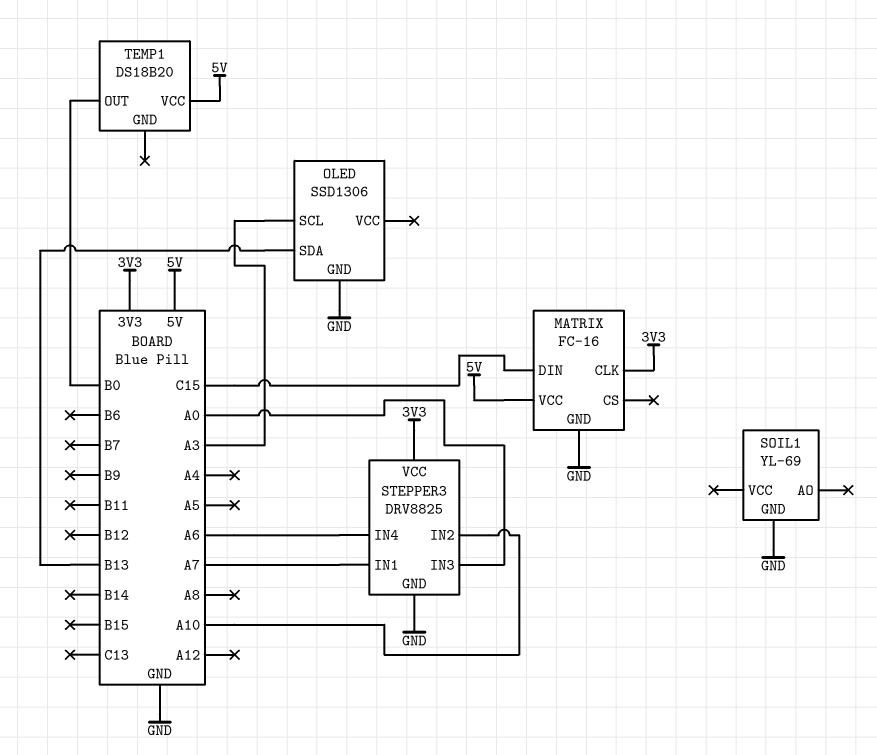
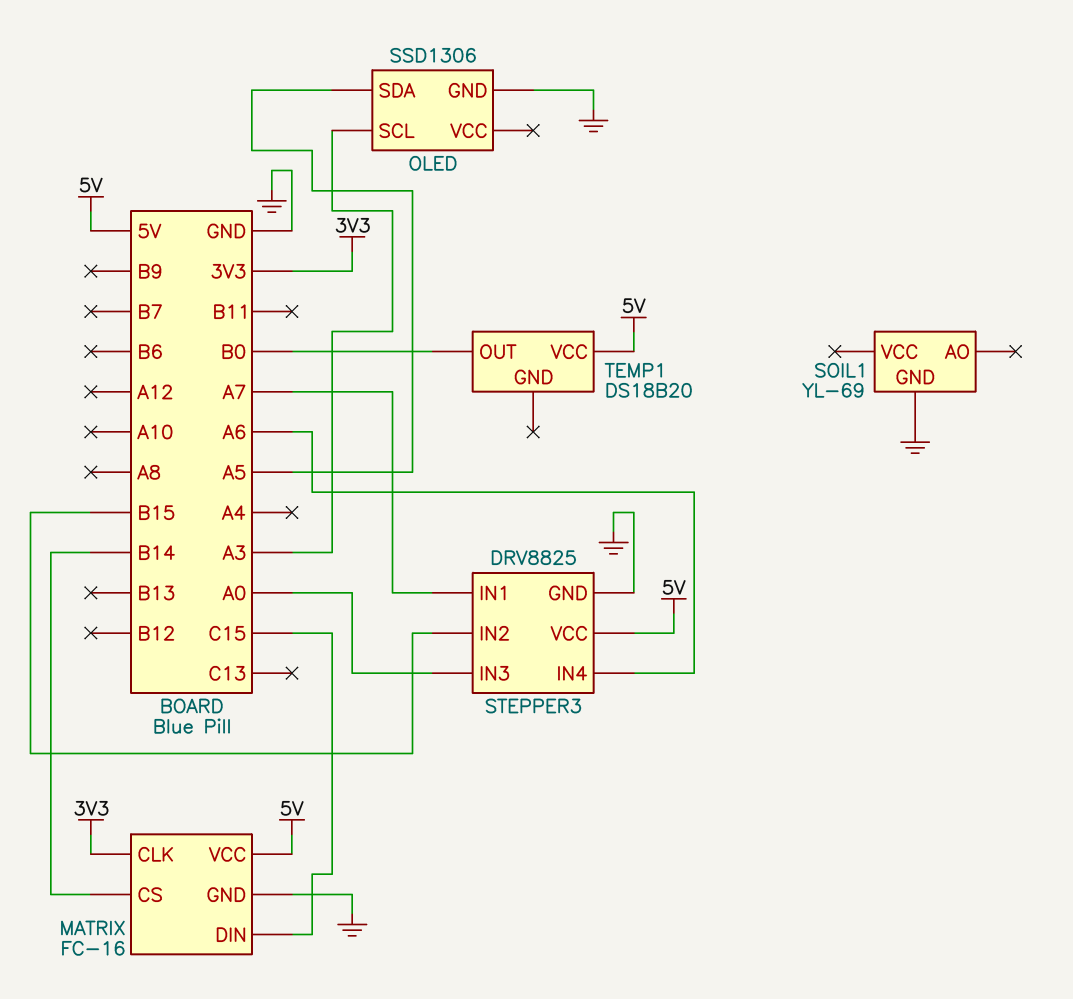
MATRIX pin CS: none -> B14
OLED pin SDA: B13 -> A5
STEPPER3 pin IN2: A10 -> B15
STEPPER3 pin VCC: 3V3 -> 5V

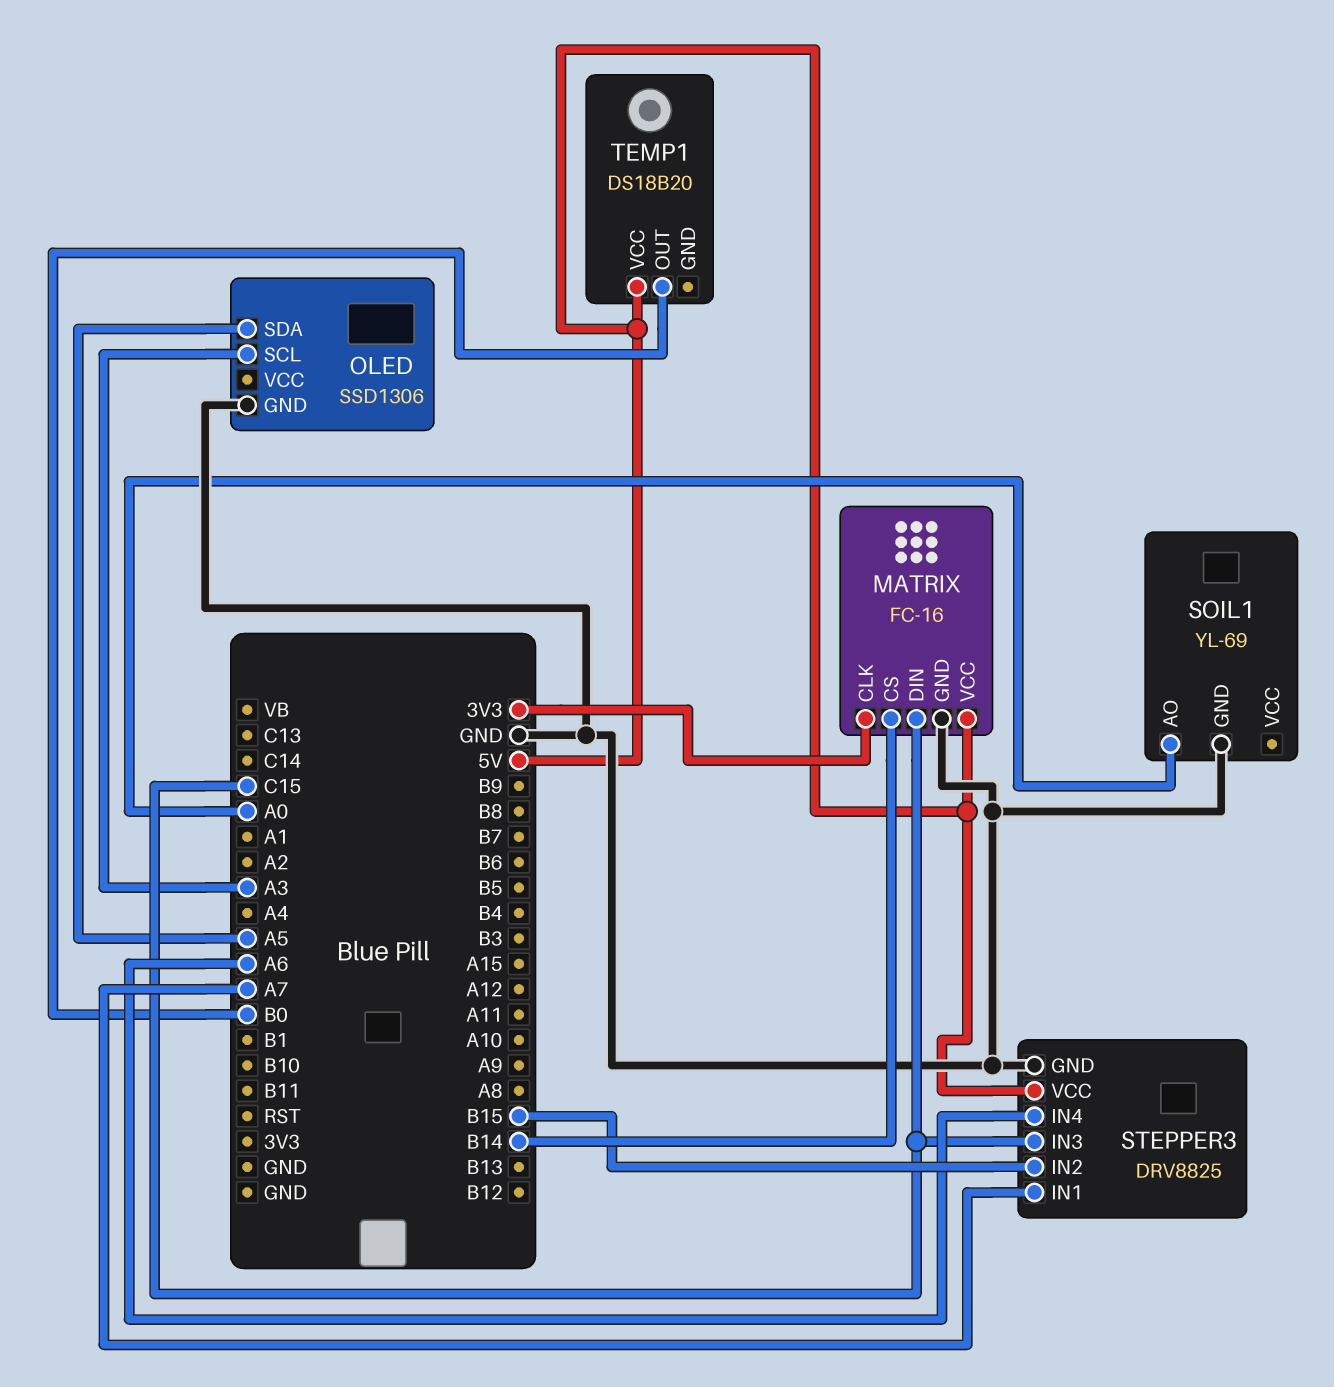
SOIL1 pin AO: none -> A0
STEPPER3 pin IN3: A0 -> C15

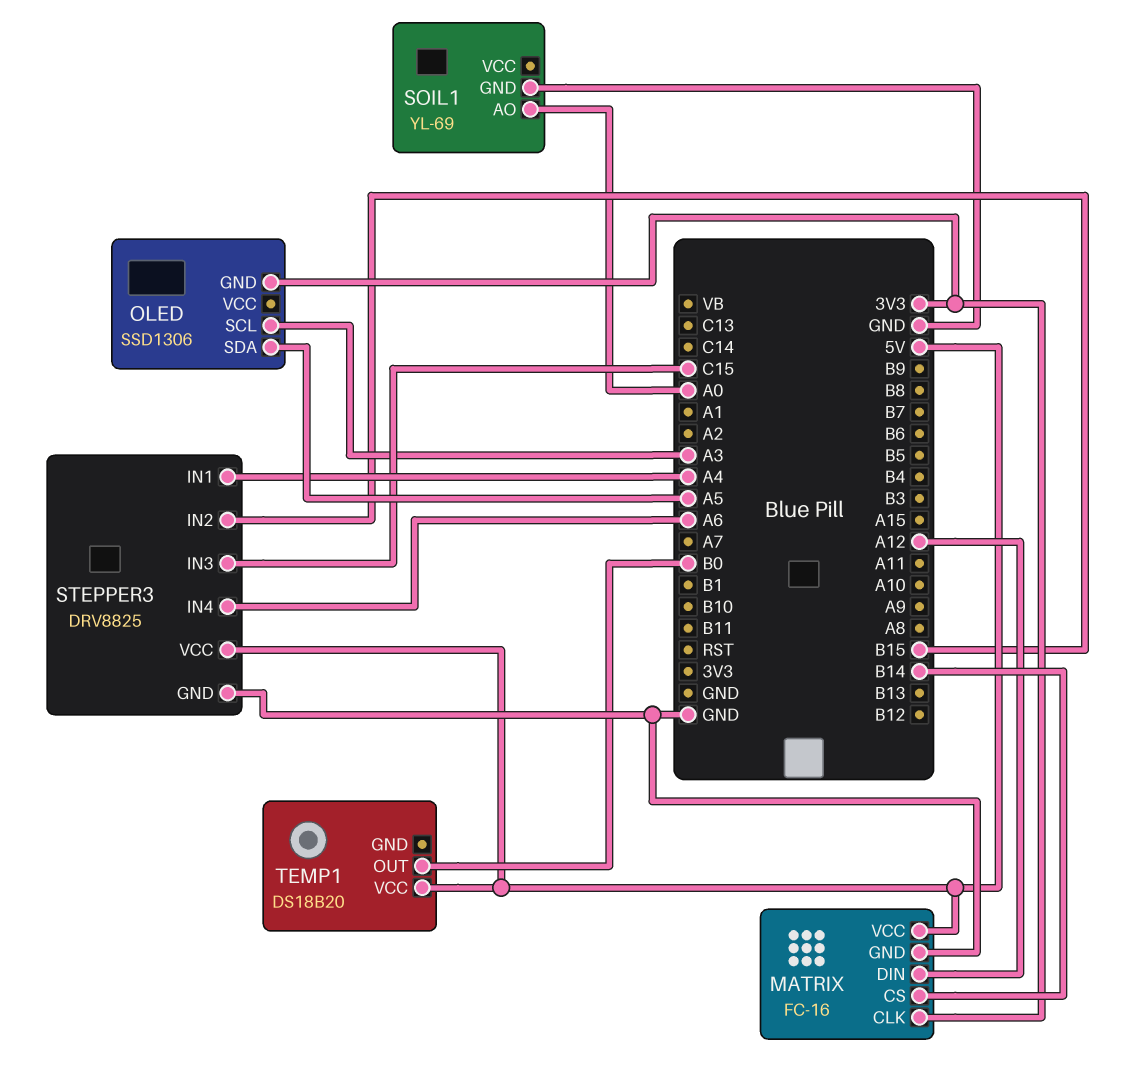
MATRIX pin DIN: C15 -> A12
OLED pin GND: GND -> 3V3
STEPPER3 pin IN1: A7 -> A4

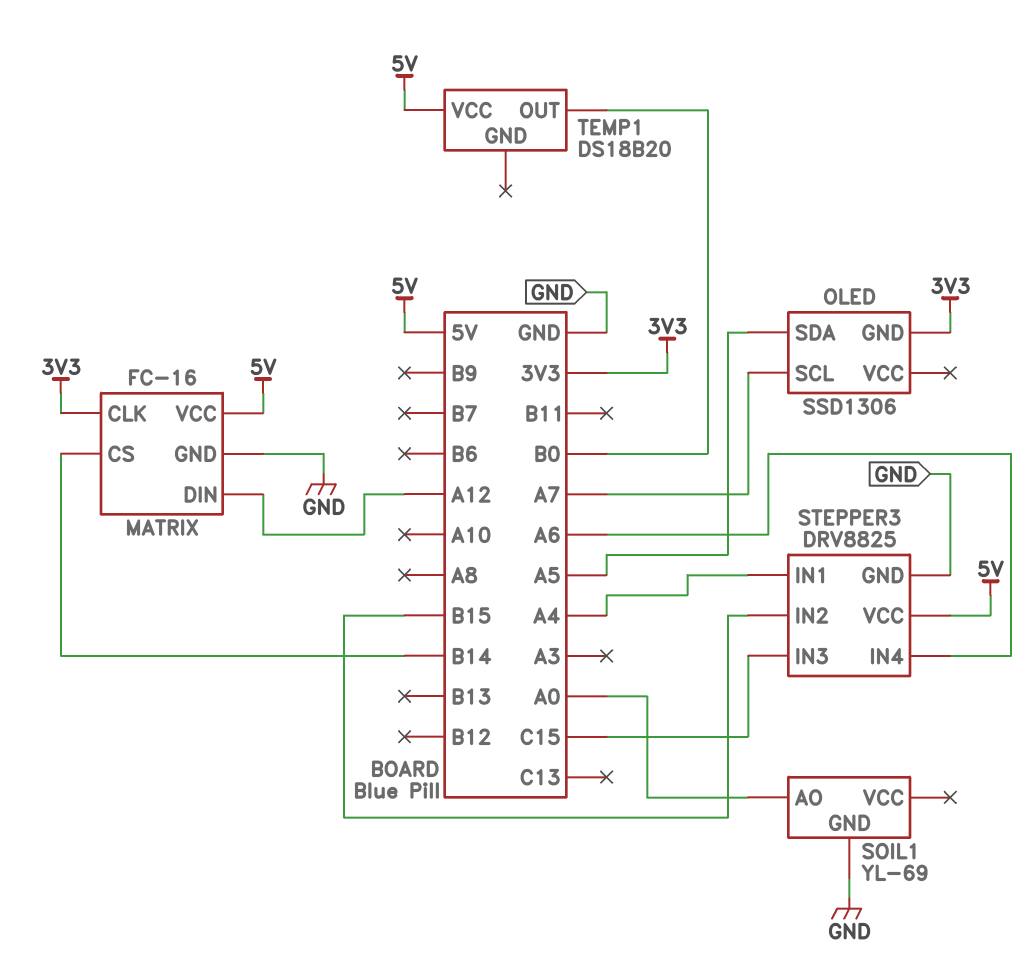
OLED pin SCL: A3 -> A7

